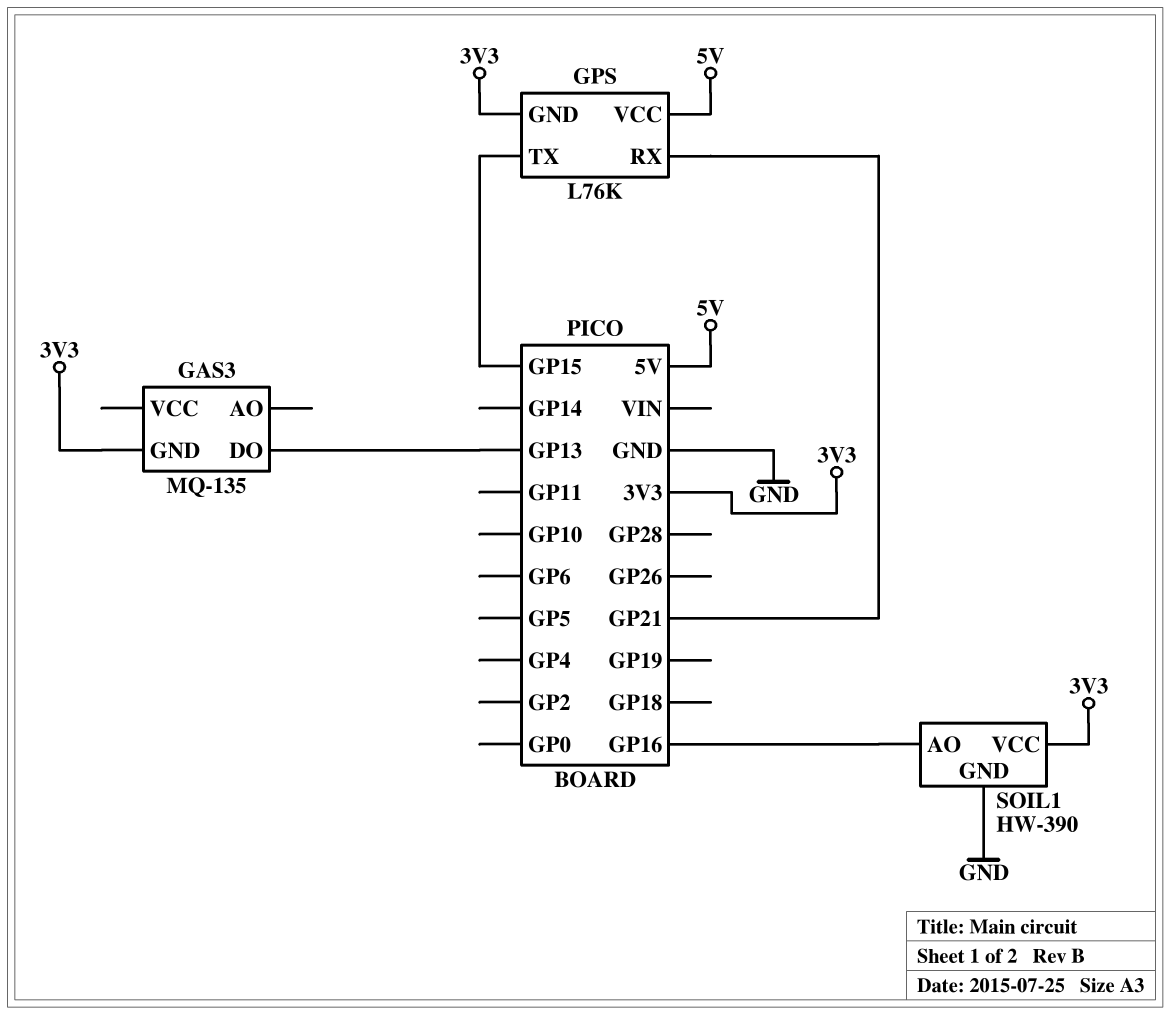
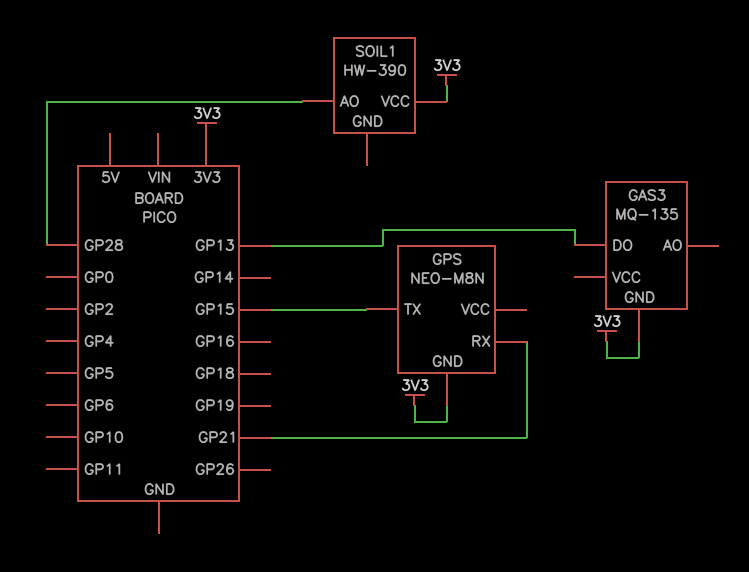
GPS: L76K -> NEO-M8N
GPS pin VCC: 5V -> none
SOIL1 pin AO: GP16 -> GP28
SOIL1 pin GND: GND -> none

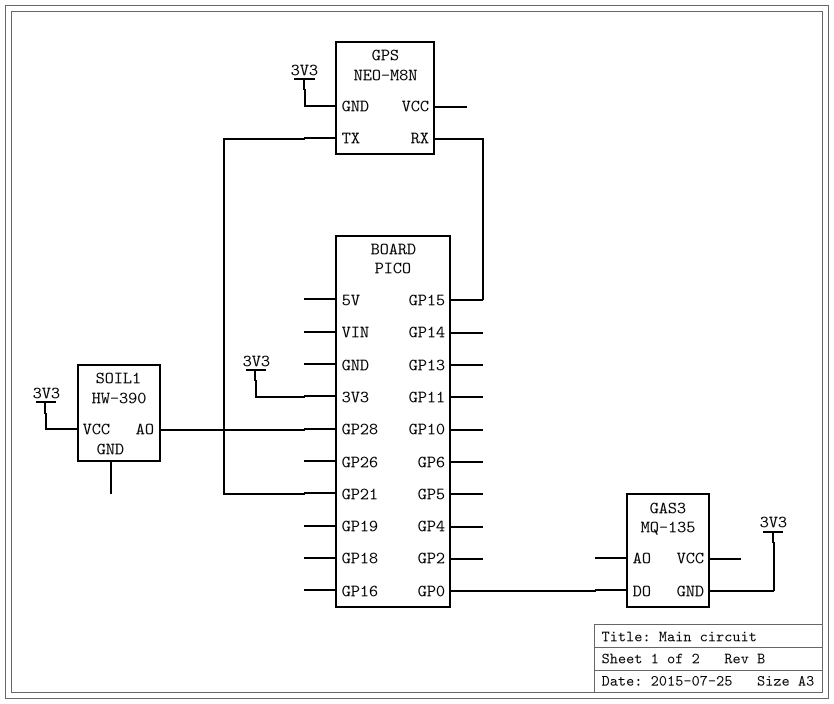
GAS3 pin DO: GP13 -> GP0
GPS pin RX: GP21 -> GP15
GPS pin TX: GP15 -> GP21

